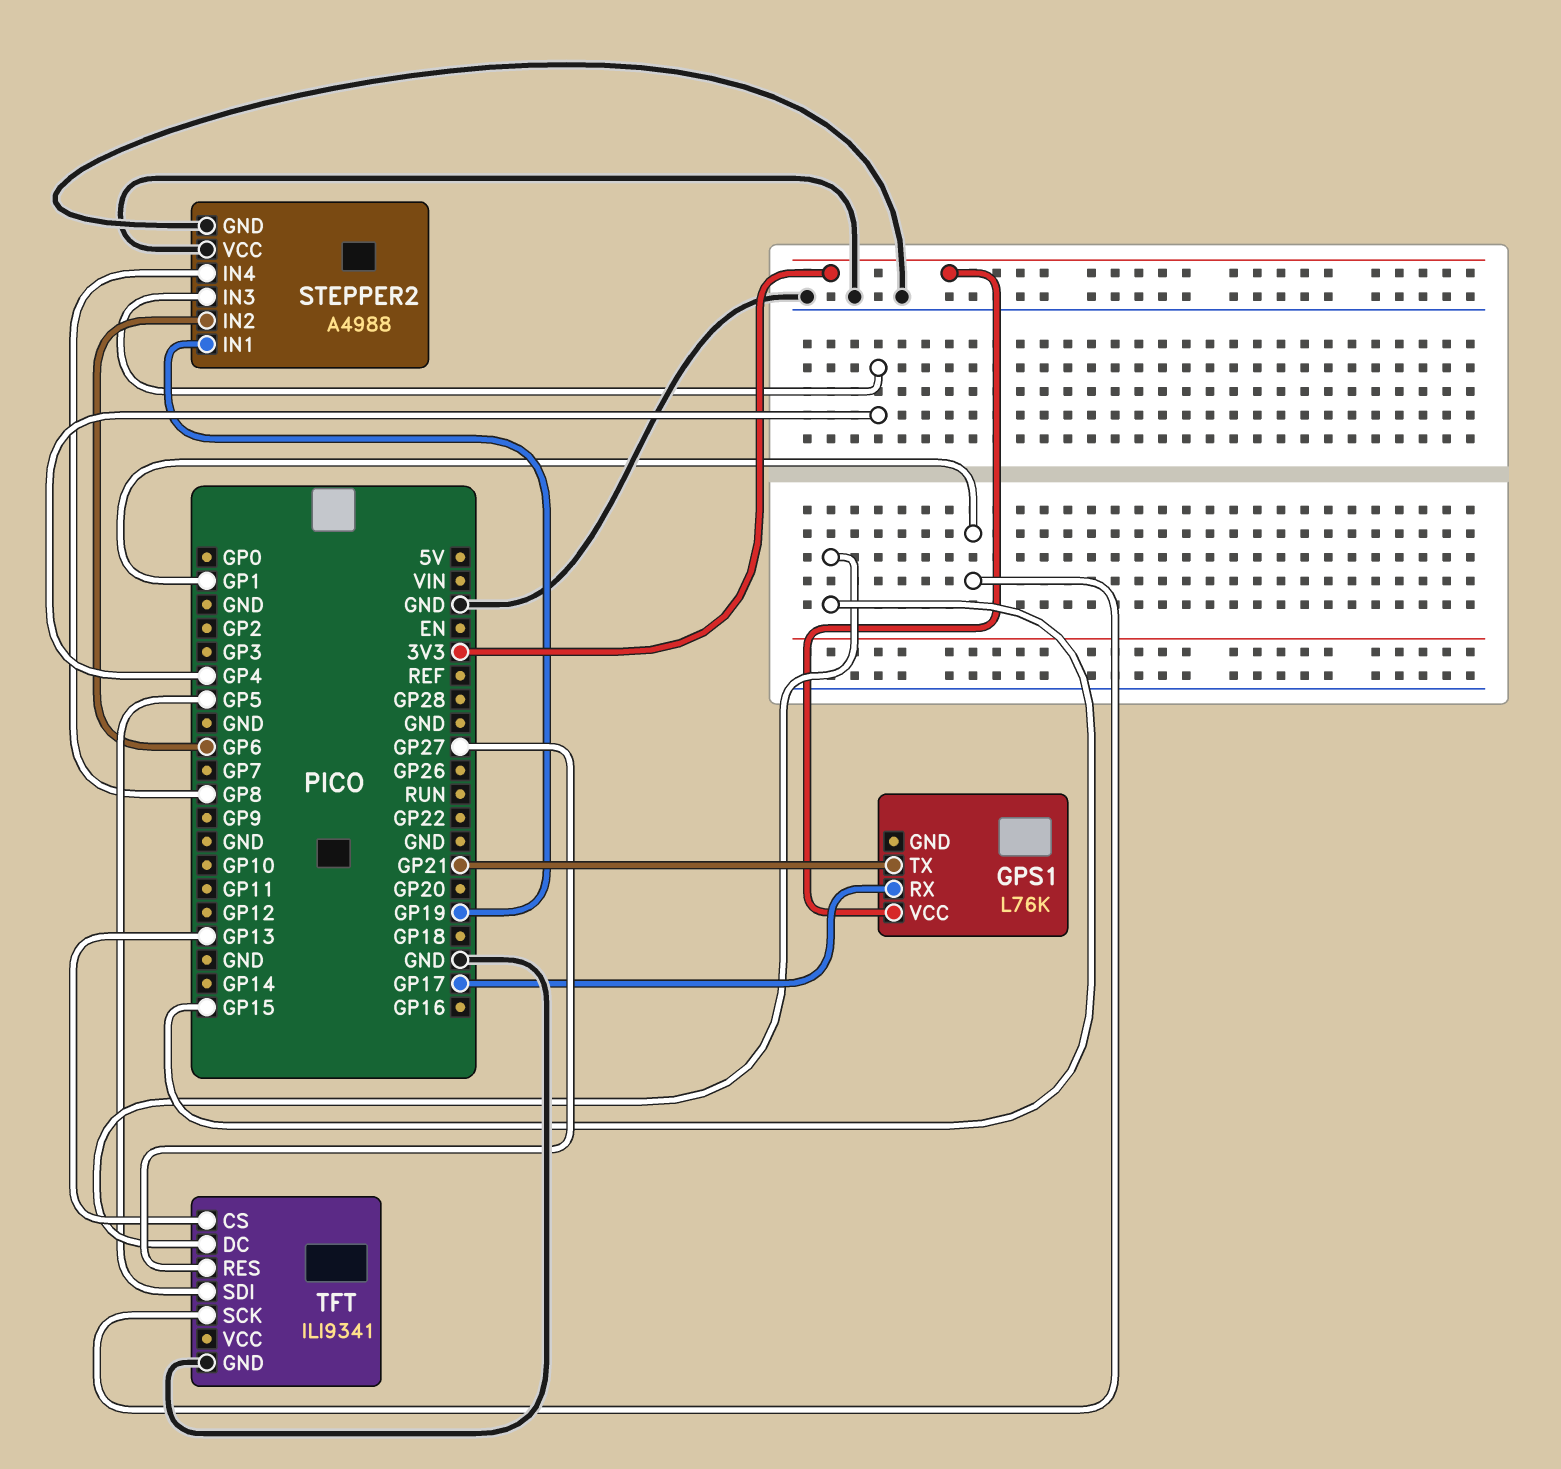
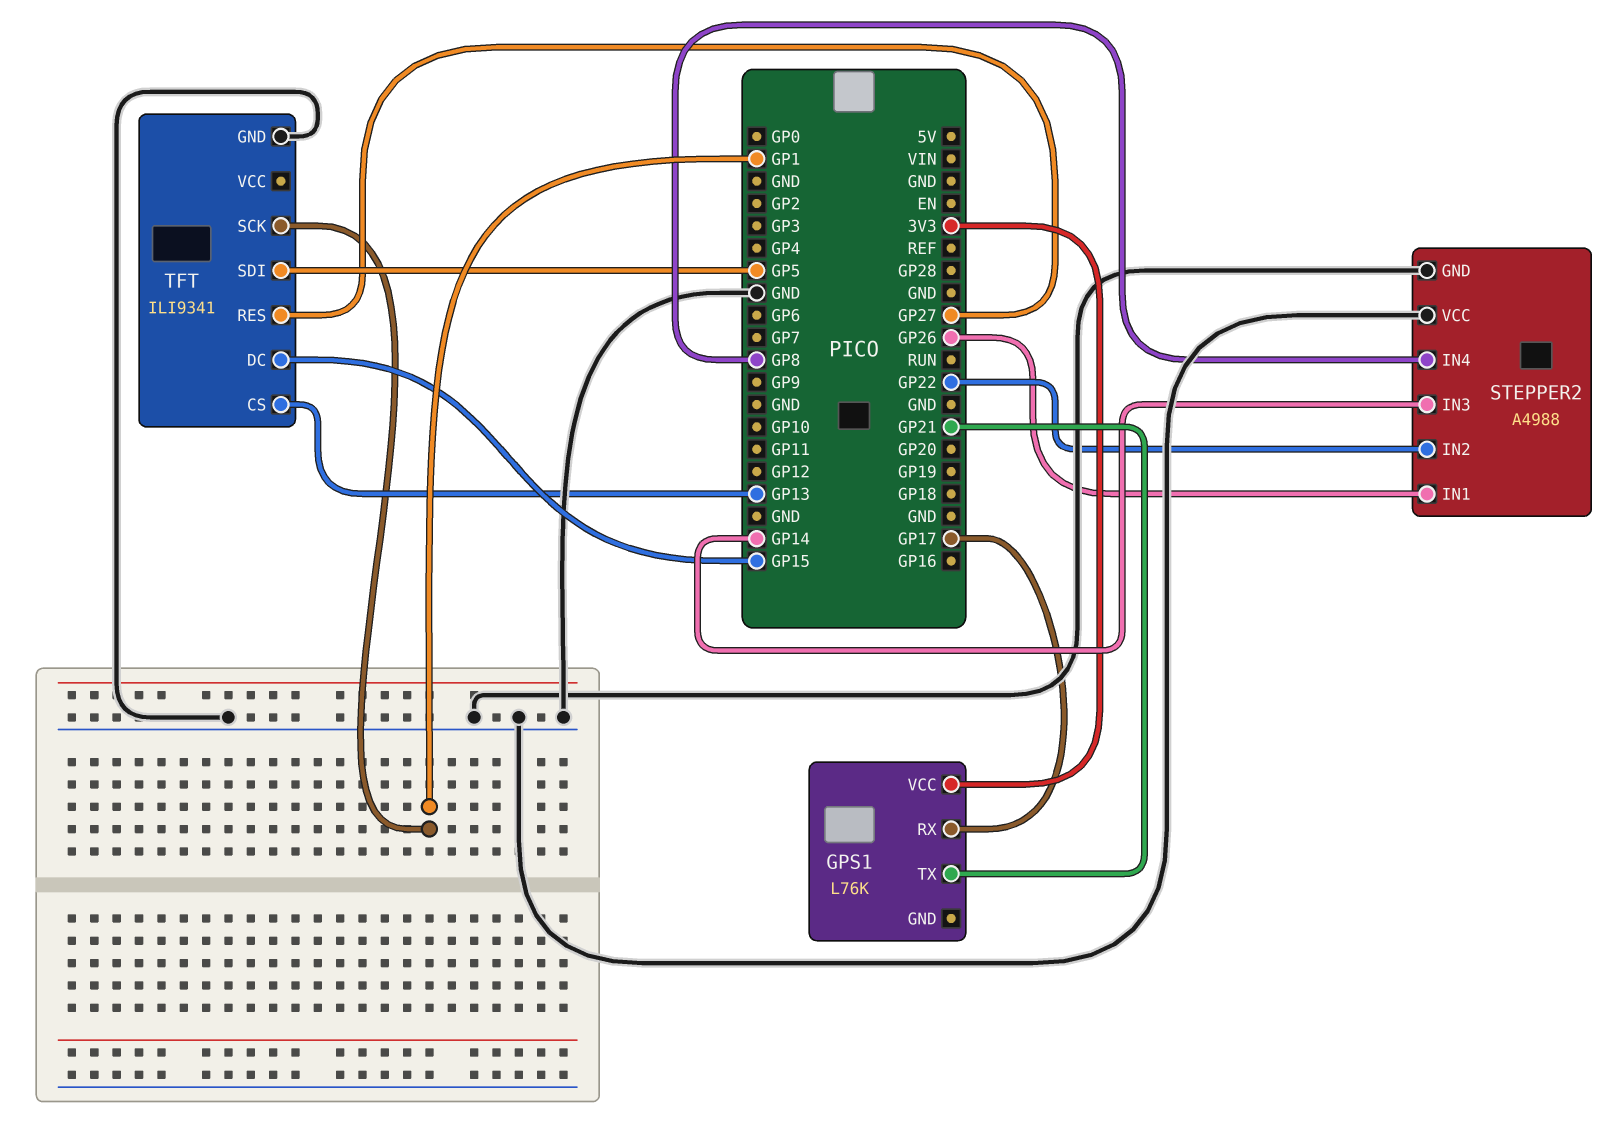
STEPPER2 pin IN1: GP19 -> GP26
STEPPER2 pin IN2: GP6 -> GP22
STEPPER2 pin IN3: GP4 -> GP14

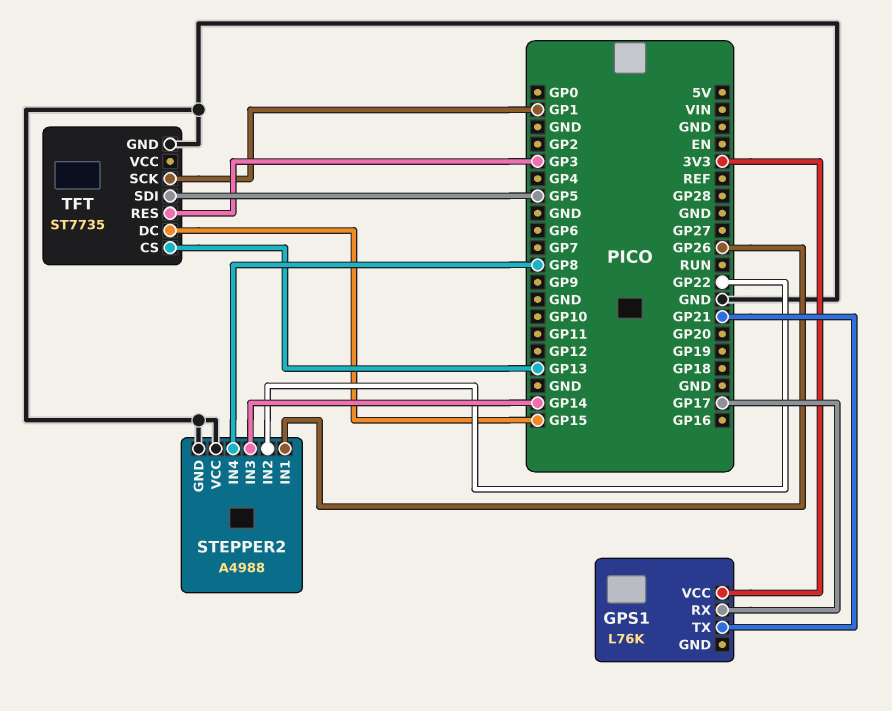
TFT: ILI9341 -> ST7735
TFT pin RES: GP27 -> GP3

